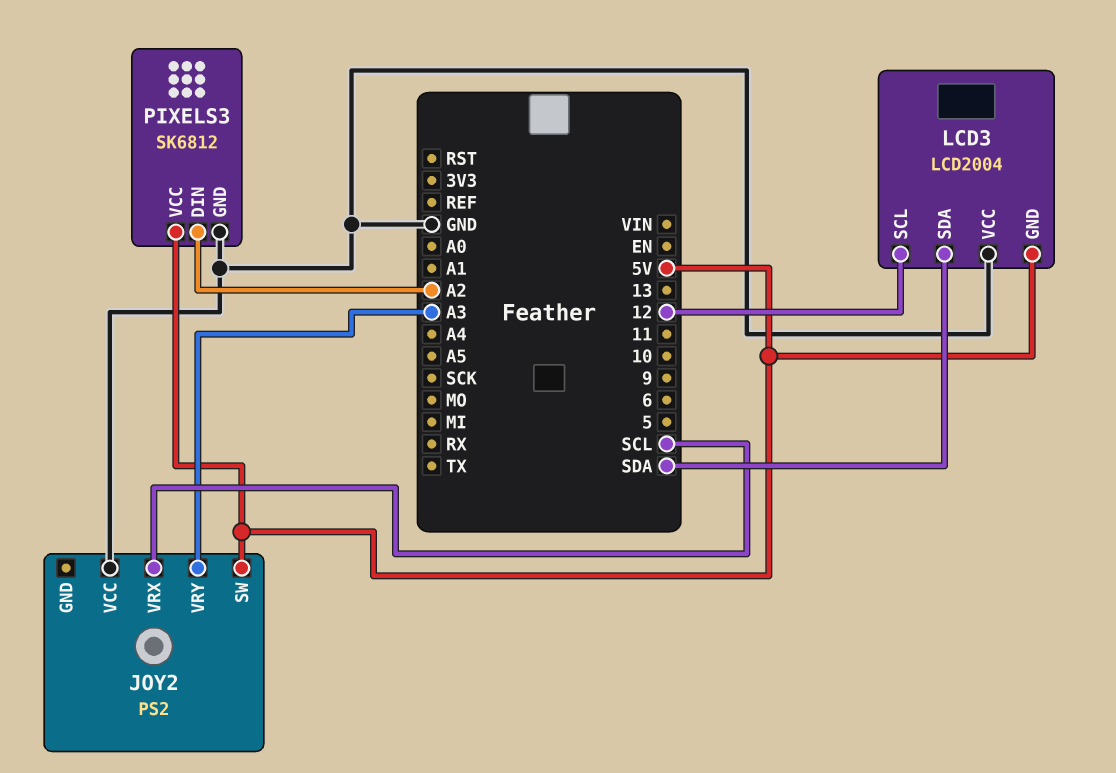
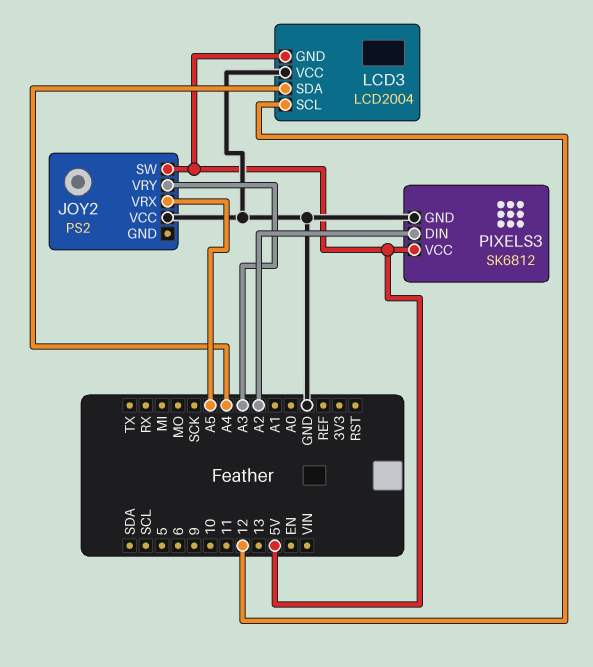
JOY2 pin VRX: SCL -> A5
LCD3 pin SDA: SDA -> A4

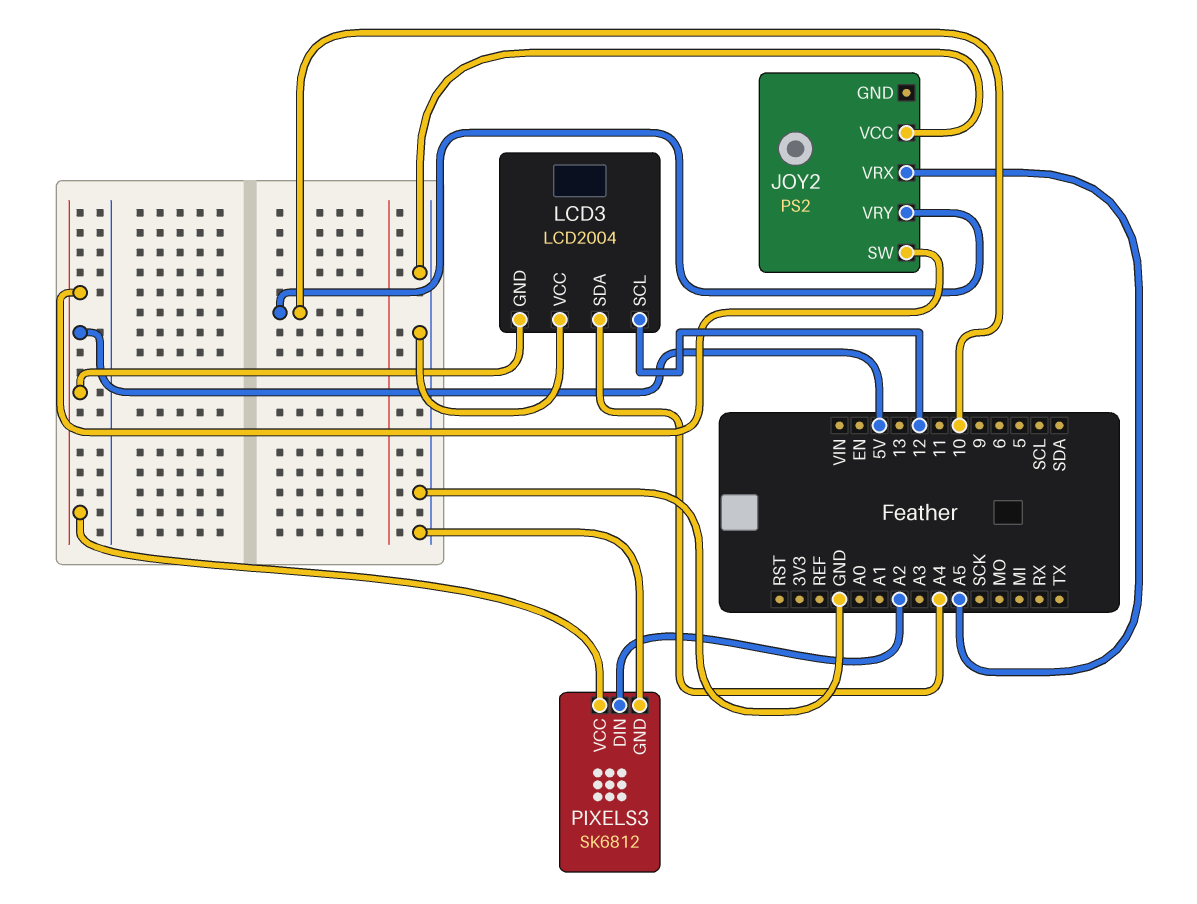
JOY2 pin VRY: A3 -> 10

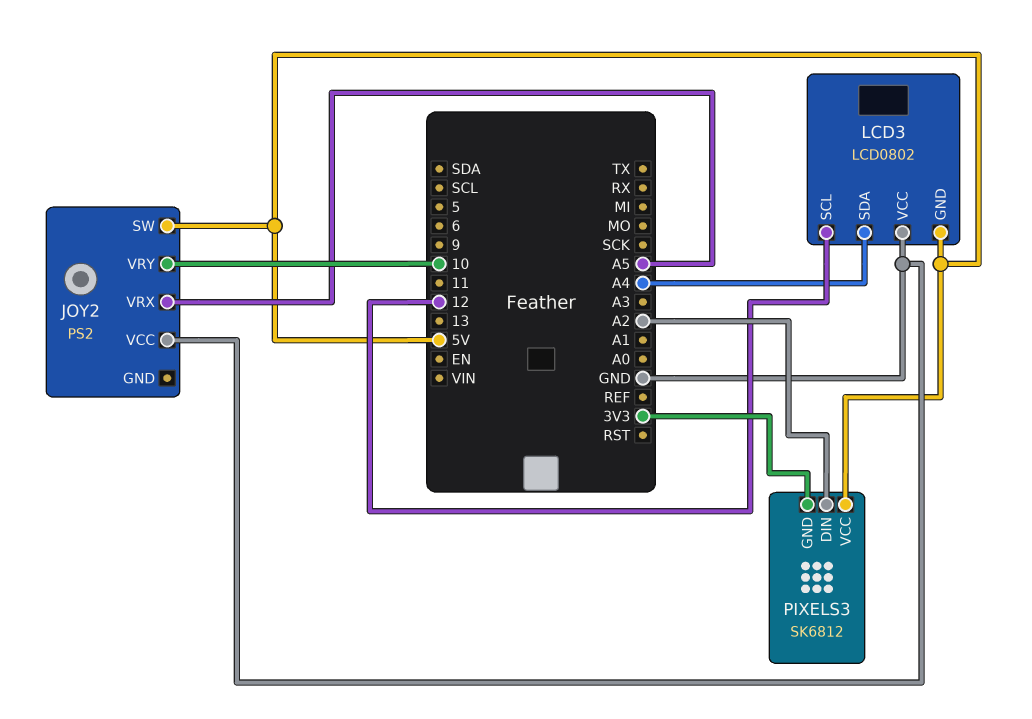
LCD3: LCD2004 -> LCD0802
PIXELS3 pin GND: GND -> 3V3

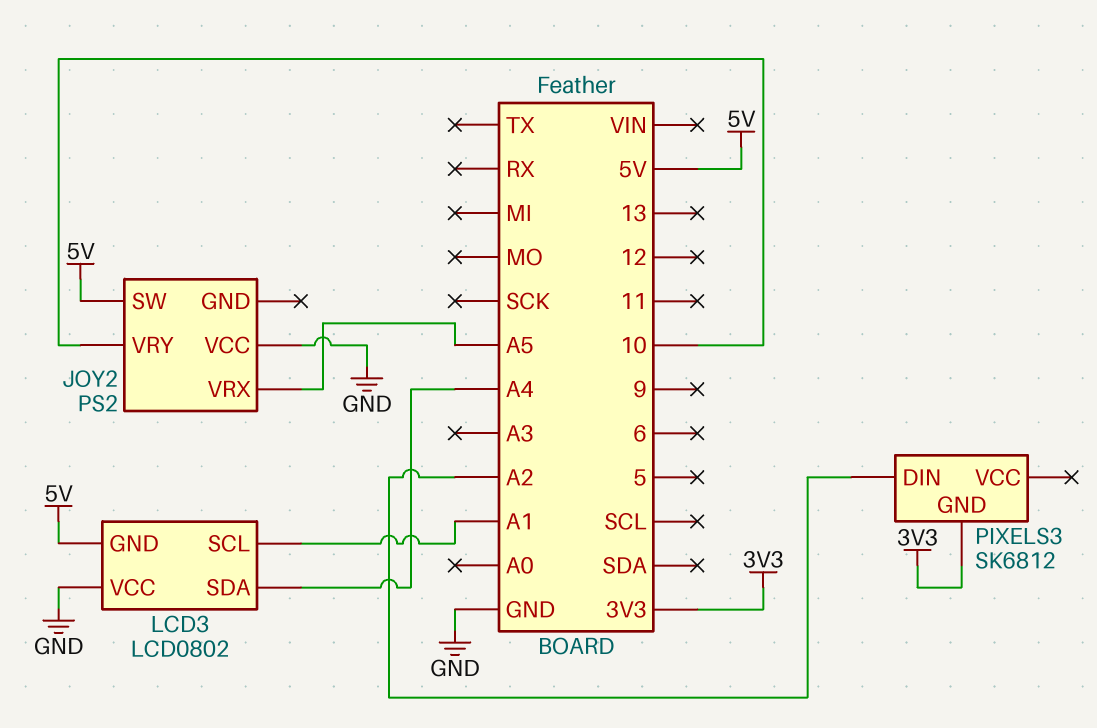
LCD3 pin SCL: 12 -> A1
PIXELS3 pin VCC: 5V -> none

